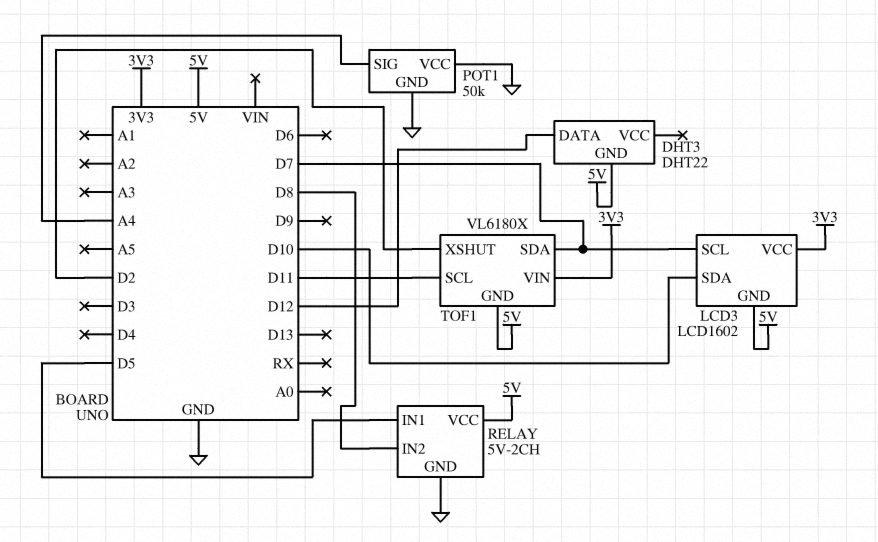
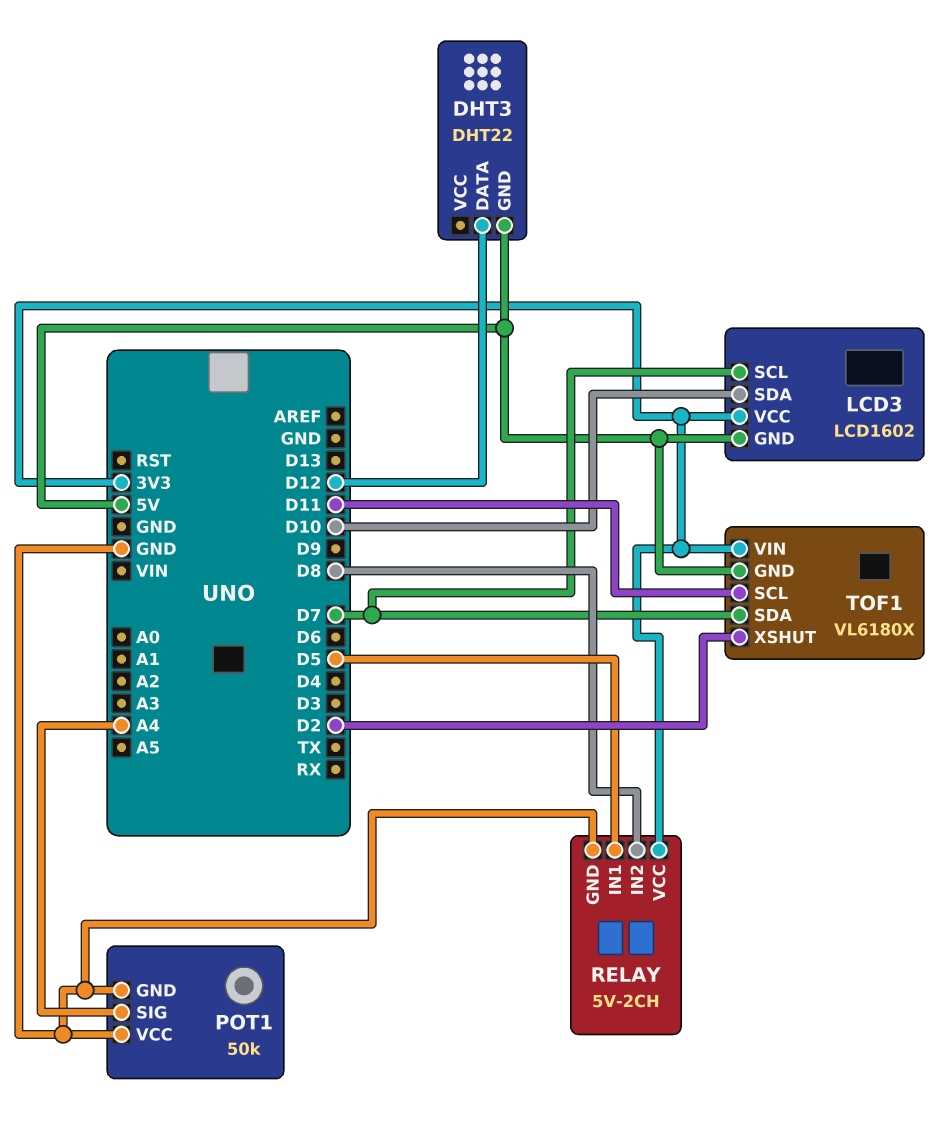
RELAY pin VCC: 5V -> 3V3

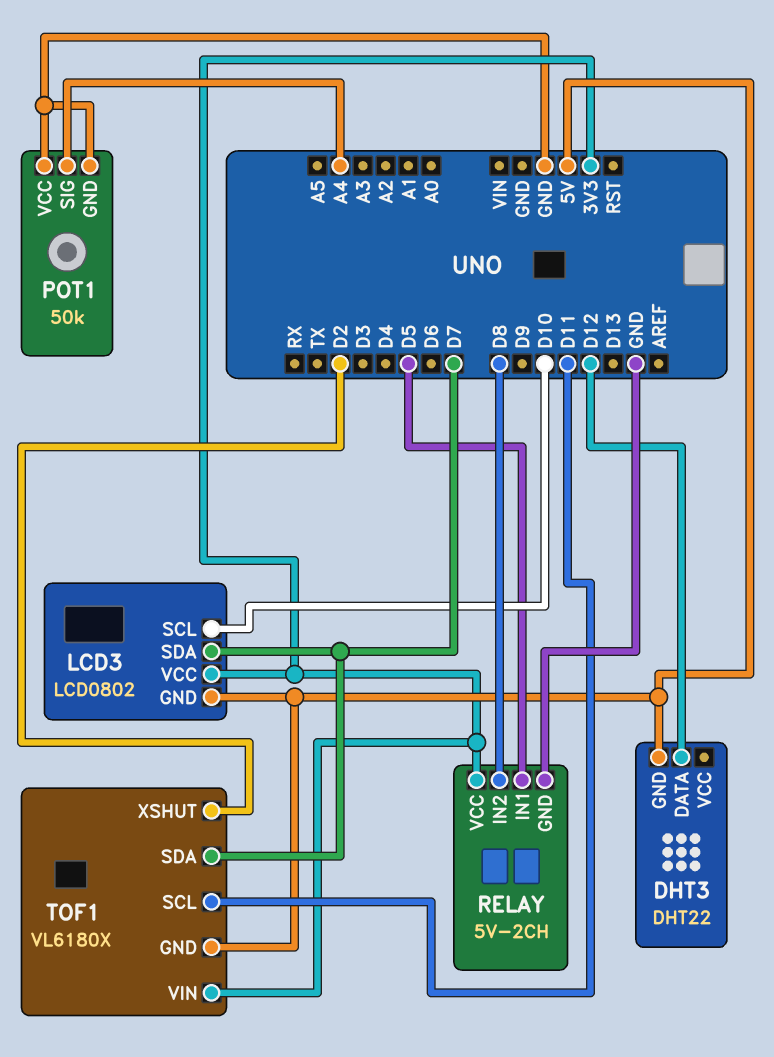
LCD3: LCD1602 -> LCD0802
LCD3 pin SCL: D7 -> D10
LCD3 pin SDA: D10 -> D7

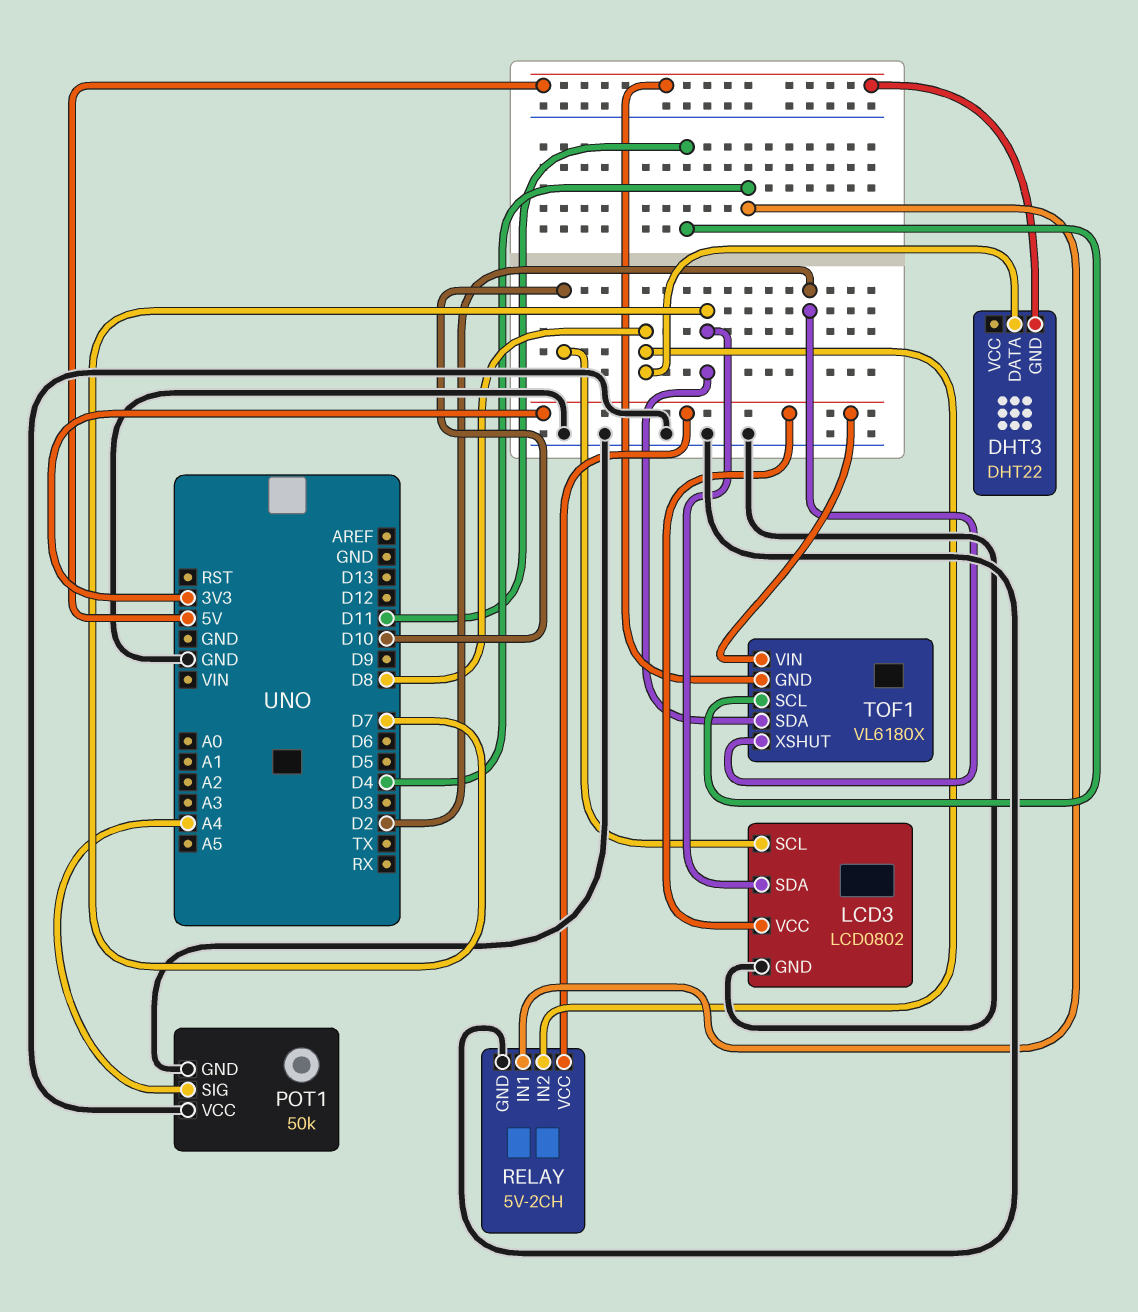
DHT3 pin DATA: D12 -> D8
LCD3 pin GND: 5V -> GND
RELAY pin IN1: D5 -> D4

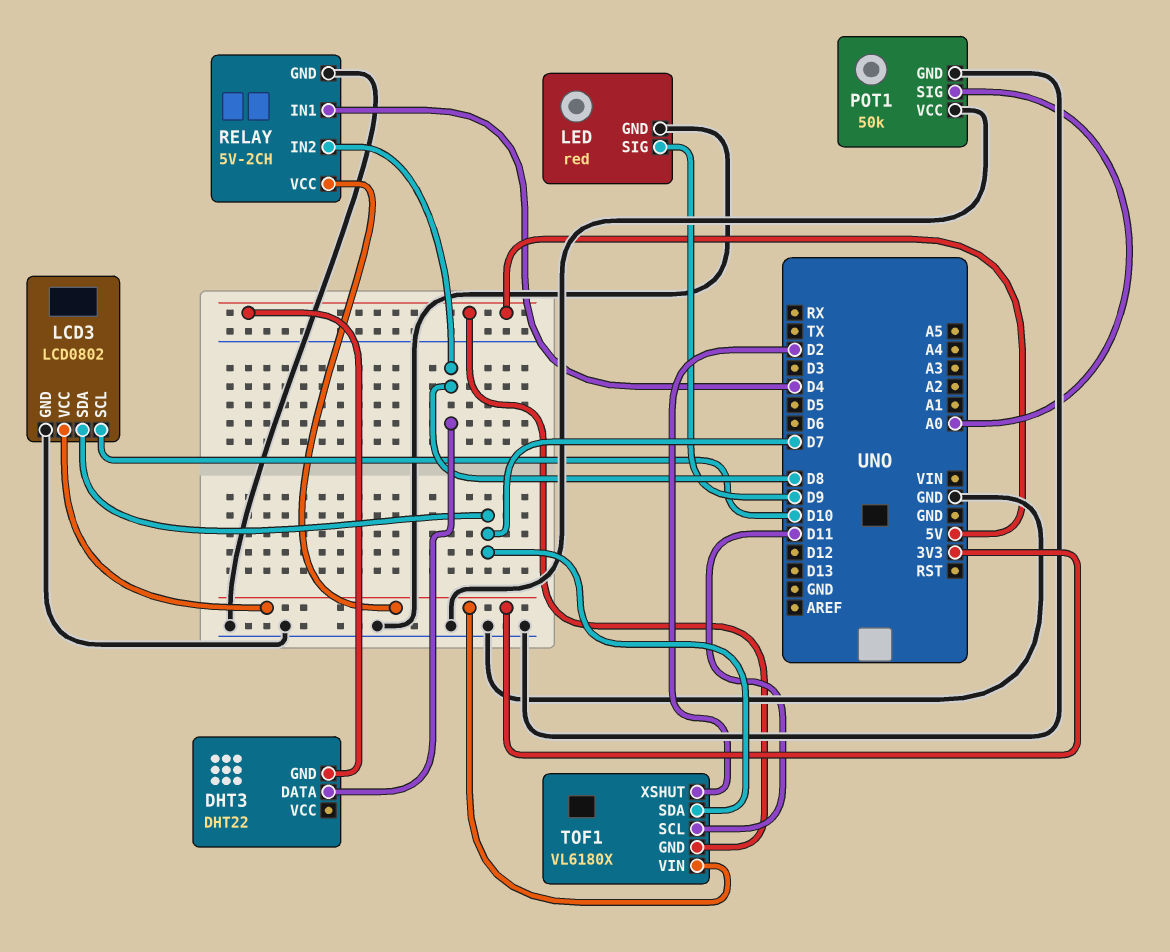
LED: none -> red
LED pin GND: none -> GND
LED pin SIG: none -> D9
POT1 pin SIG: A4 -> A0

